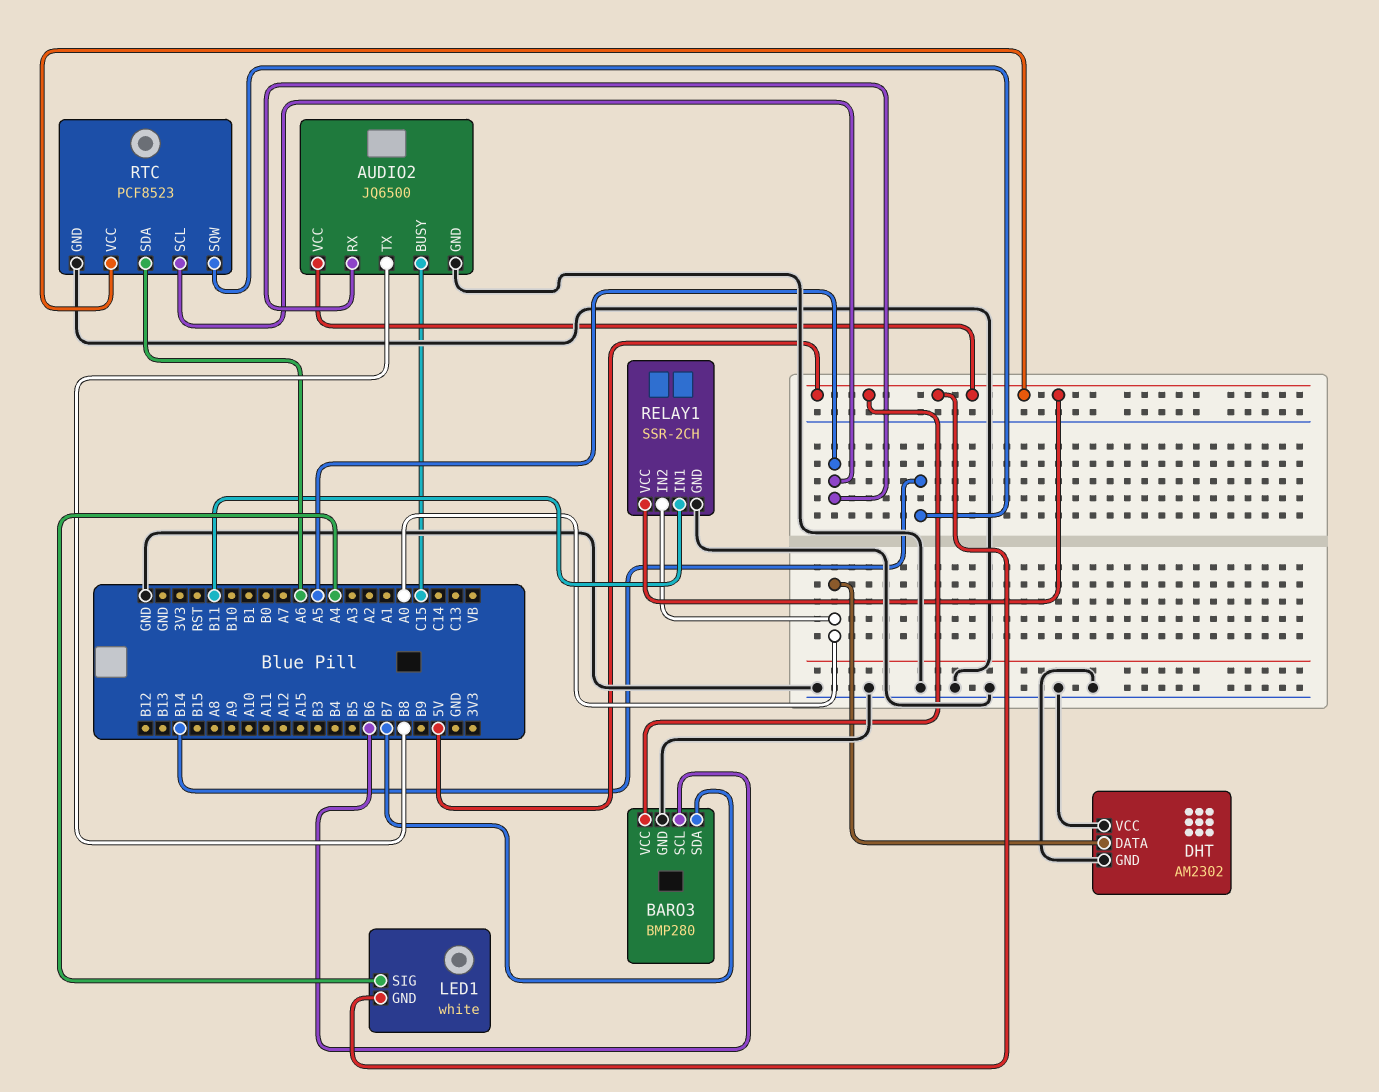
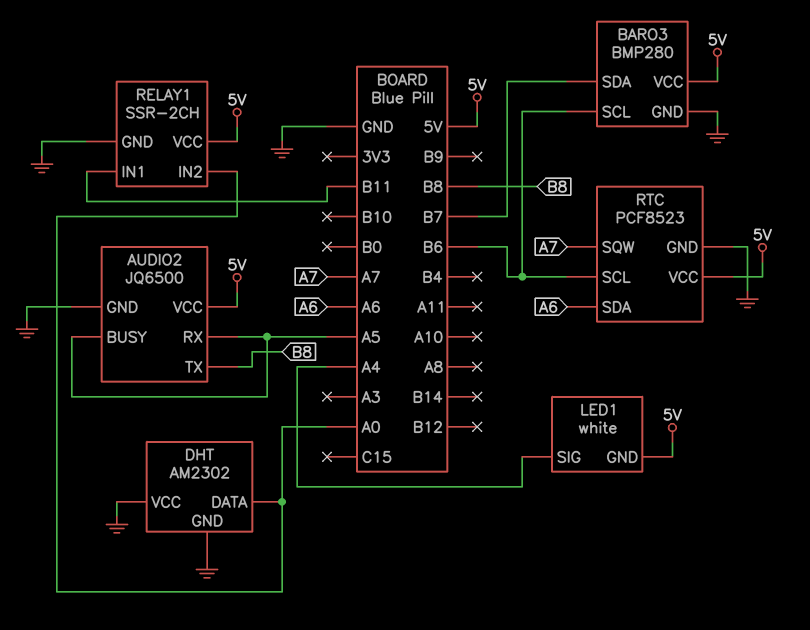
AUDIO2 pin BUSY: C15 -> A5
RTC pin SCL: A5 -> B6
RTC pin SQW: B14 -> A7

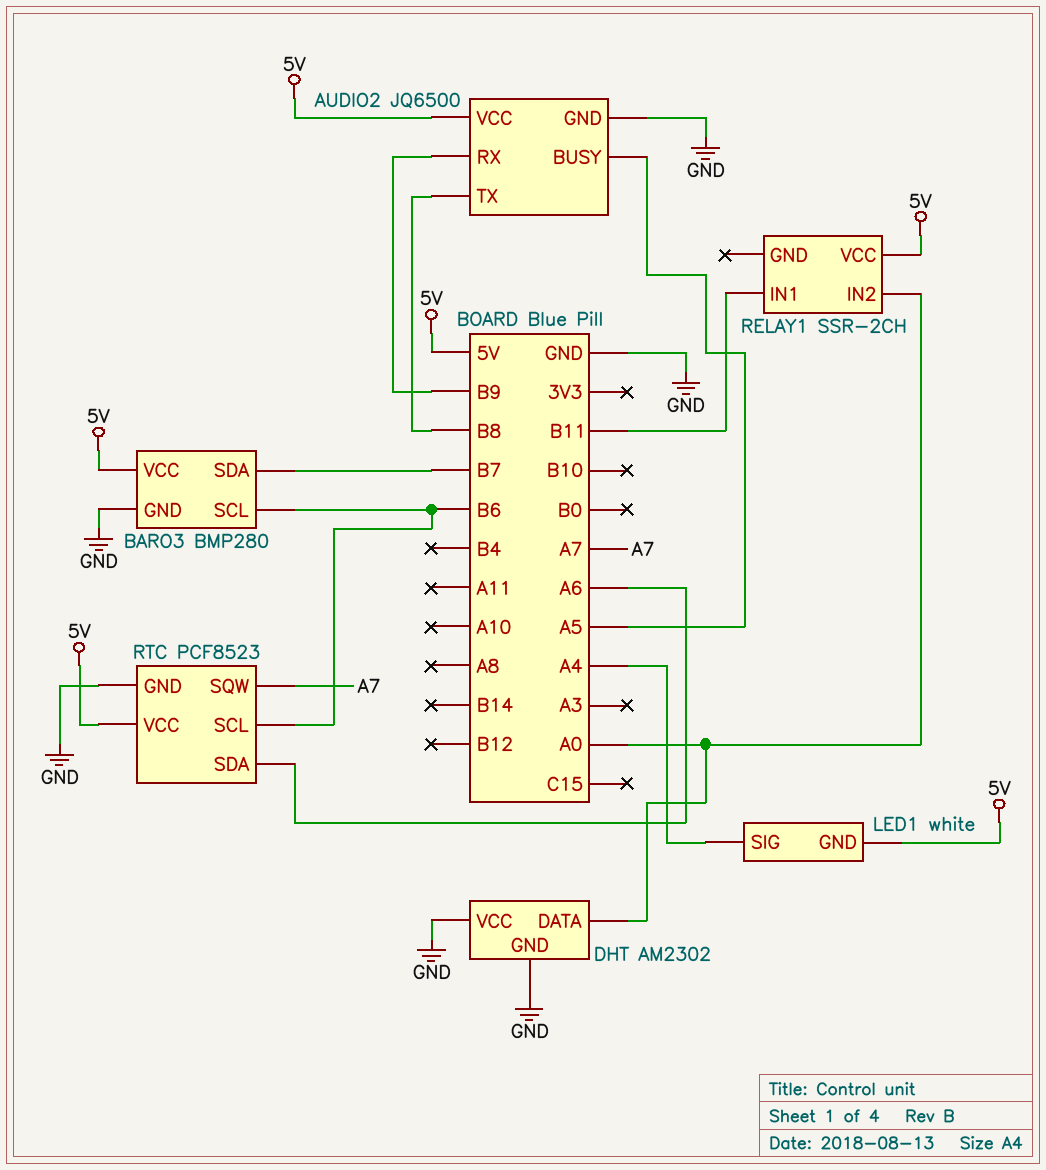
AUDIO2 pin RX: A5 -> B9
RELAY1 pin GND: GND -> none

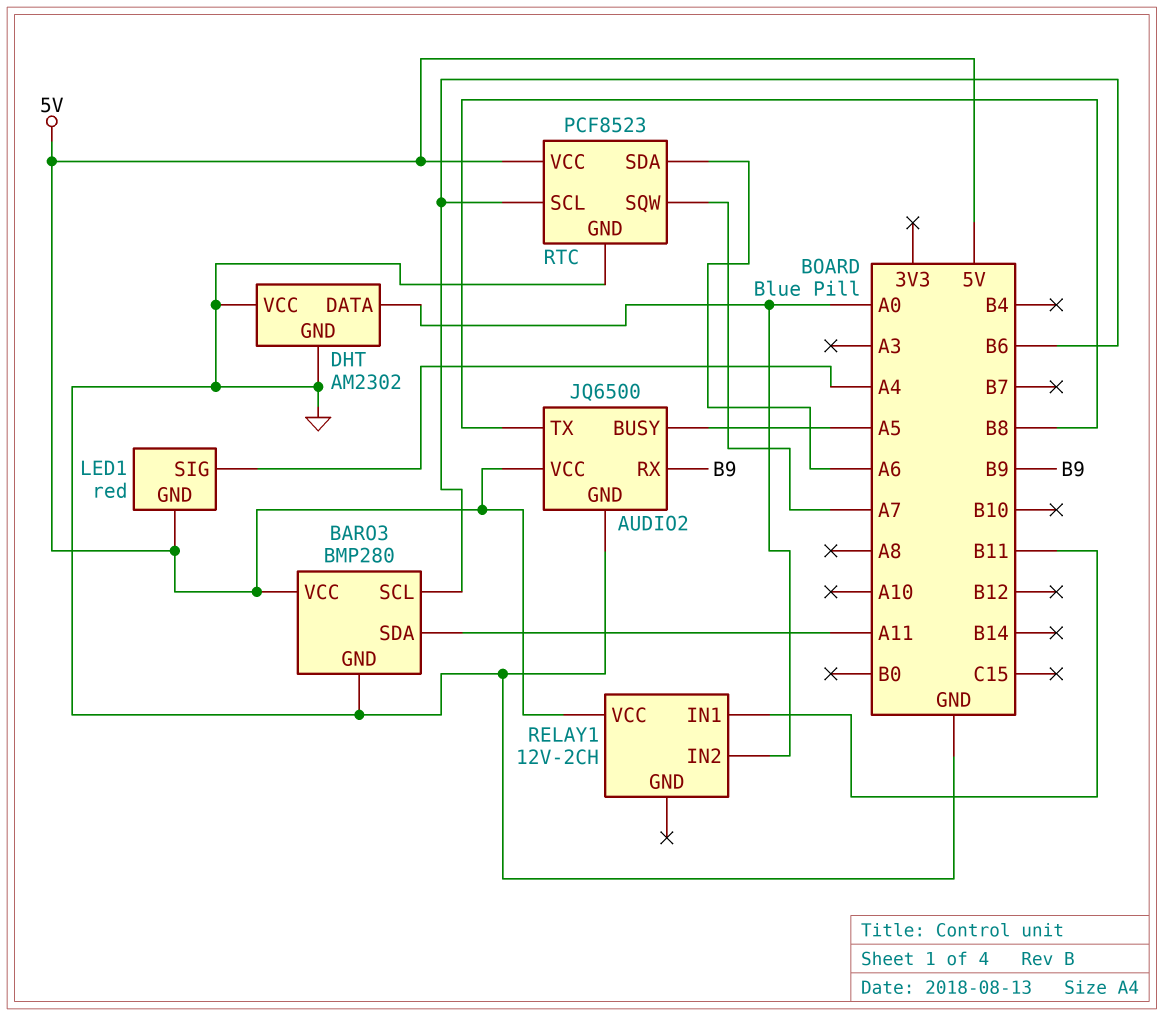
BARO3 pin SDA: B7 -> A11
LED1: white -> red
RELAY1: SSR-2CH -> 12V-2CH

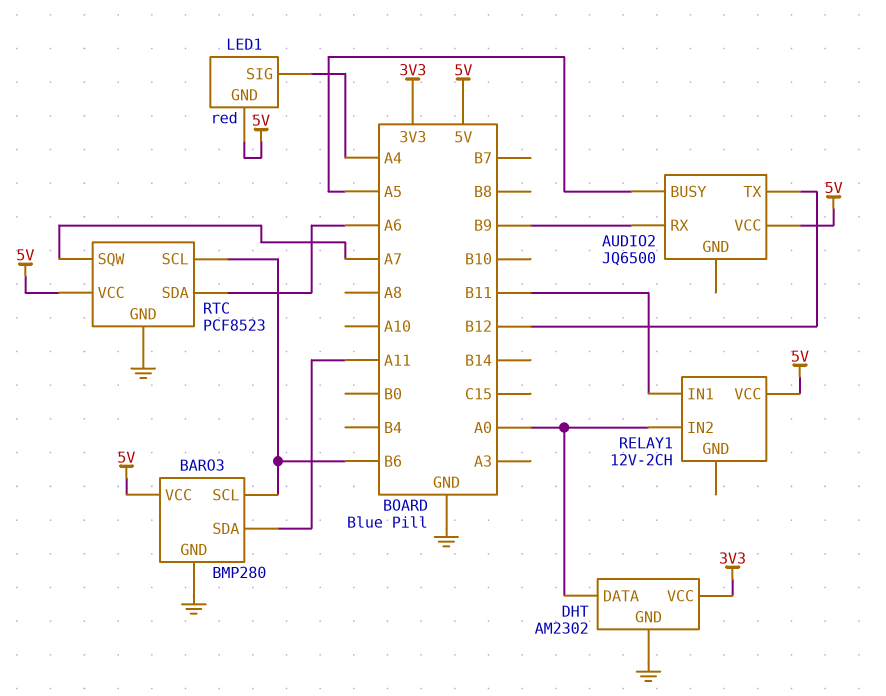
AUDIO2 pin GND: GND -> none
AUDIO2 pin TX: B8 -> B12
DHT pin VCC: GND -> 3V3

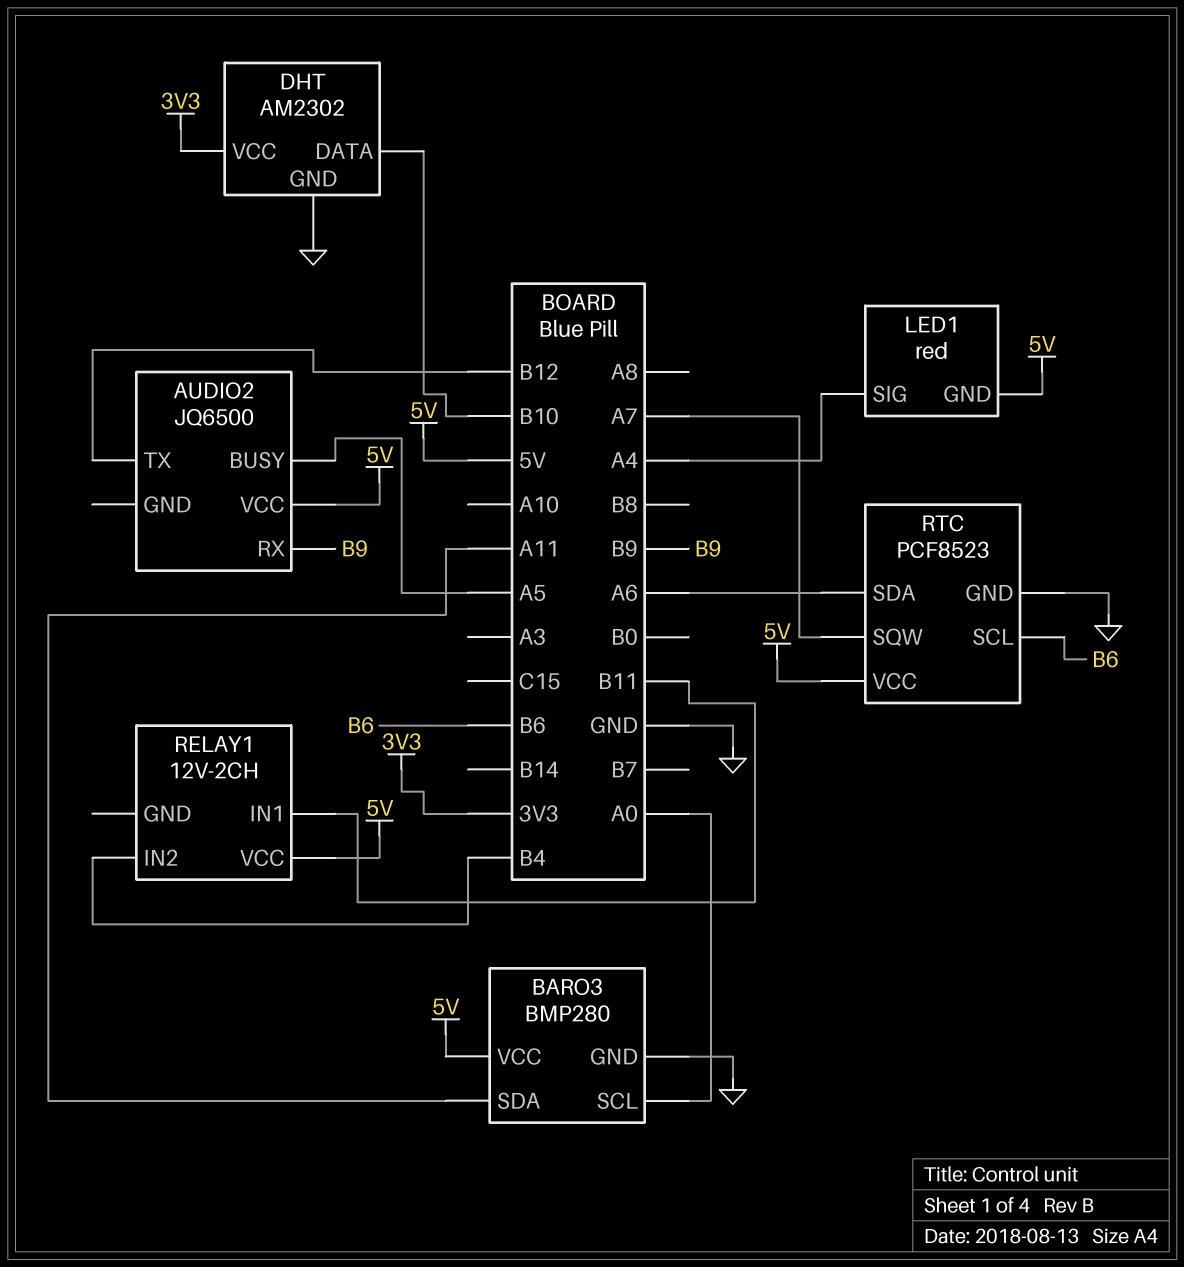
BARO3 pin SCL: B6 -> A0
DHT pin DATA: A0 -> B10
RELAY1 pin IN2: A0 -> B4

